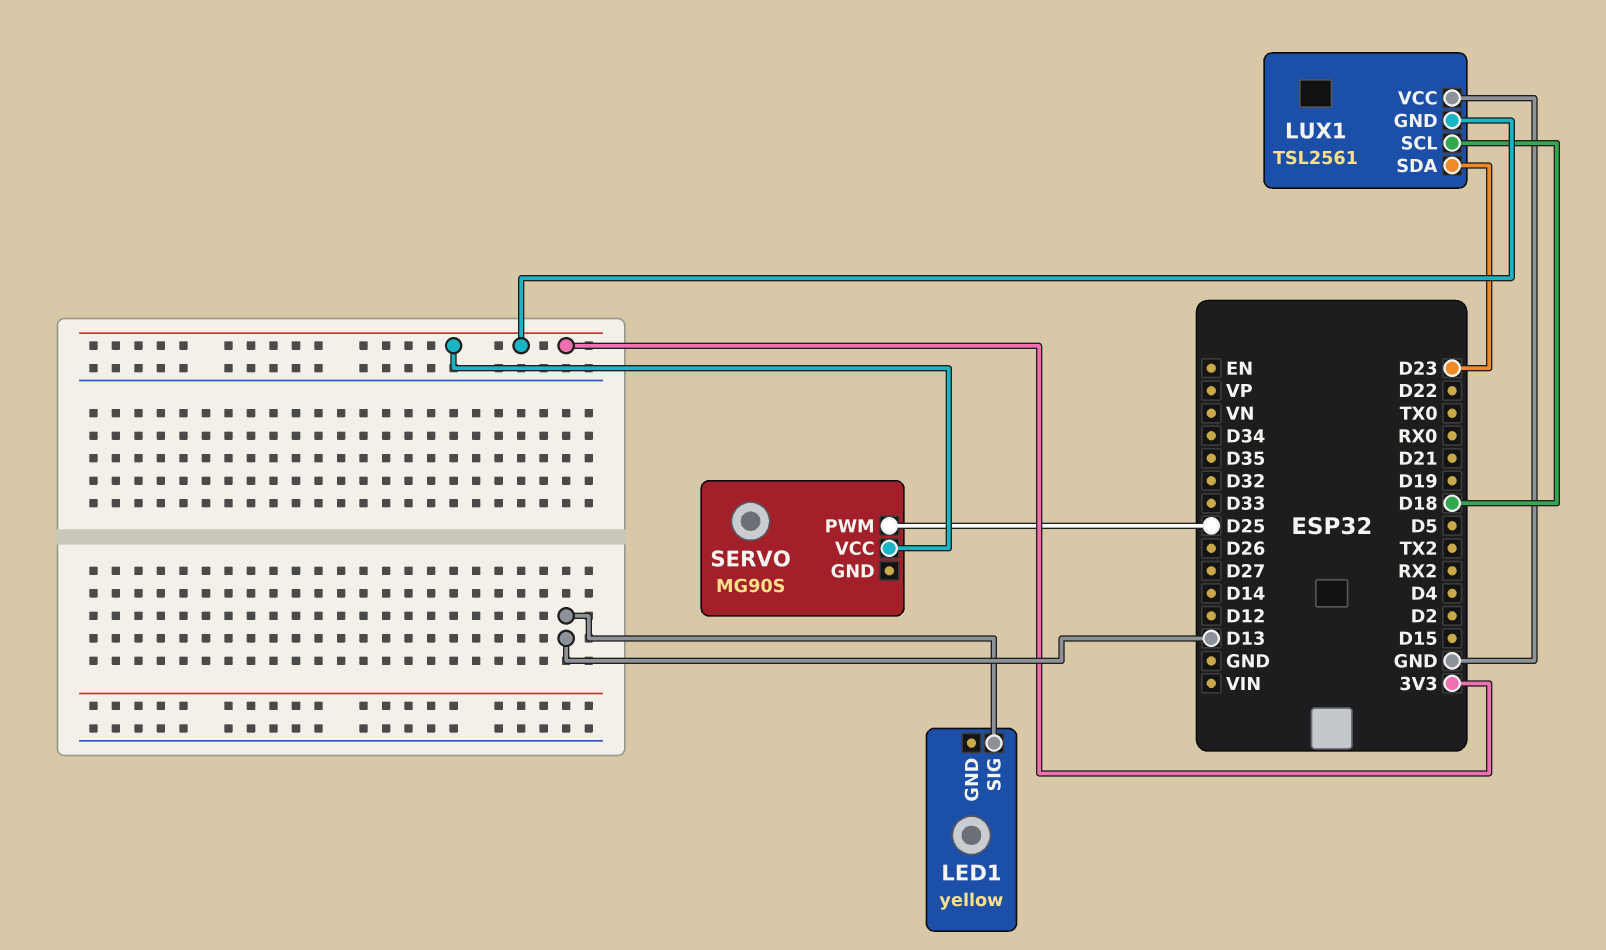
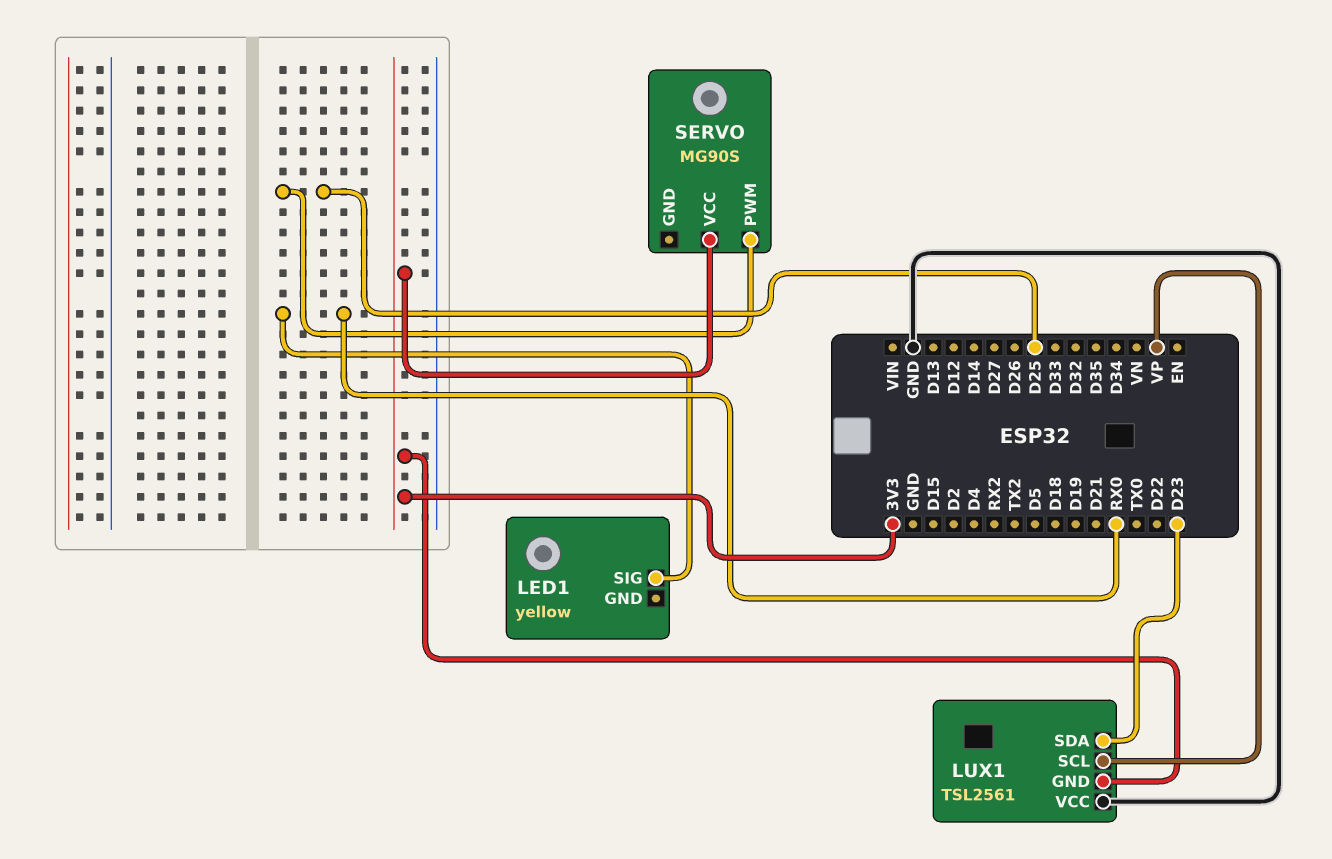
LED1 pin SIG: D13 -> RX0
LUX1 pin SCL: D18 -> VP

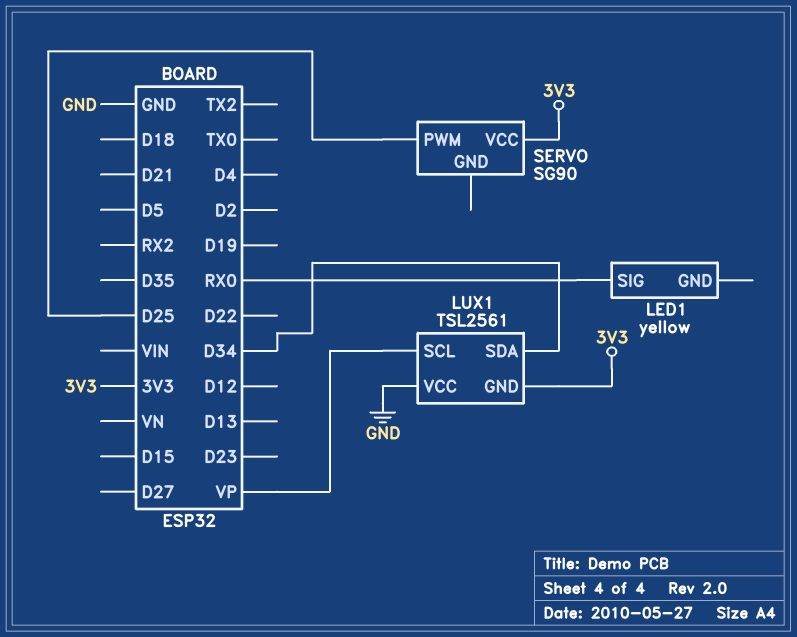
LUX1 pin SDA: D23 -> D34
SERVO: MG90S -> SG90

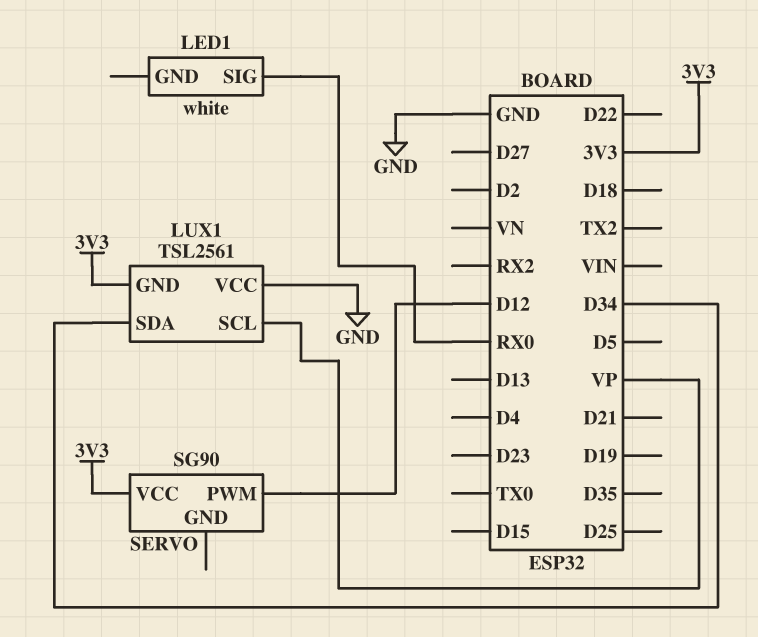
LED1: yellow -> white
SERVO pin PWM: D25 -> D12

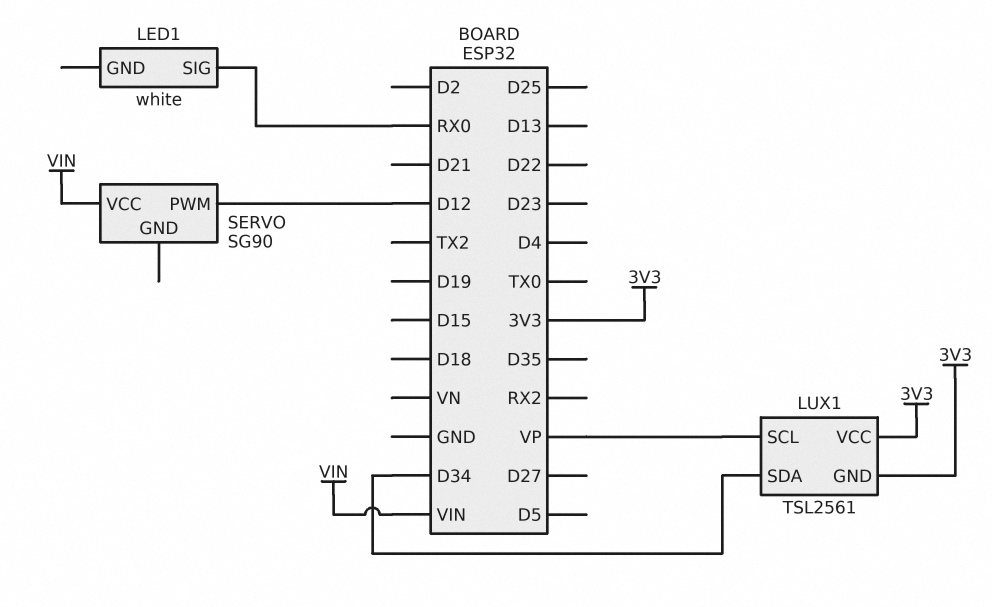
LUX1 pin VCC: GND -> 3V3
SERVO pin VCC: 3V3 -> VIN

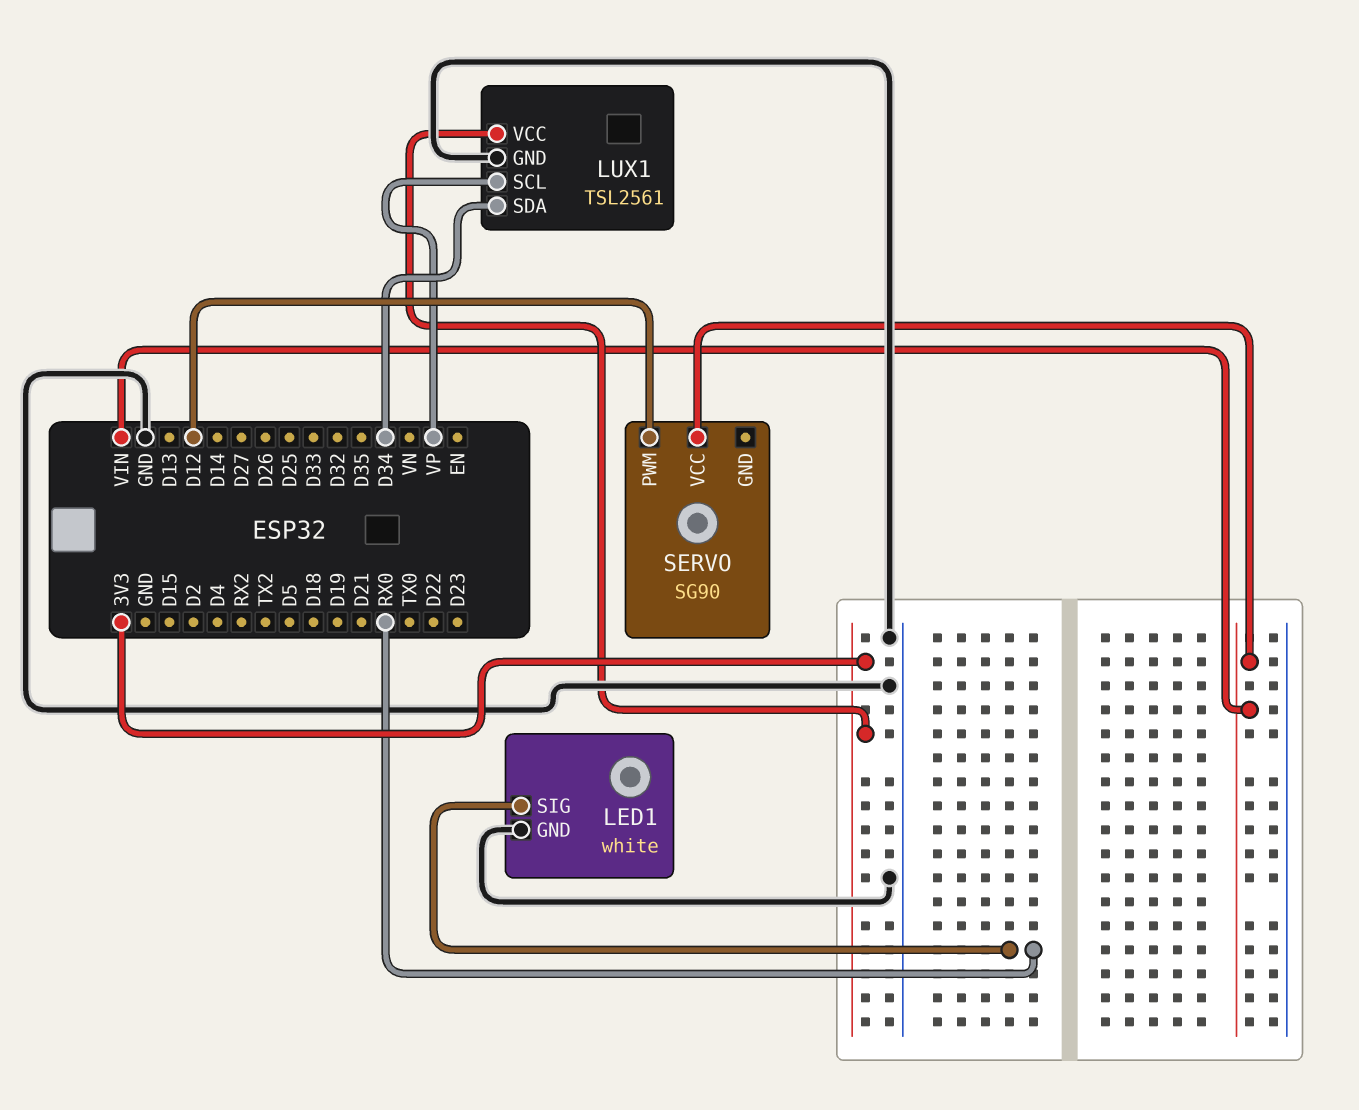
LED1 pin GND: none -> GND
LUX1 pin GND: 3V3 -> GND

